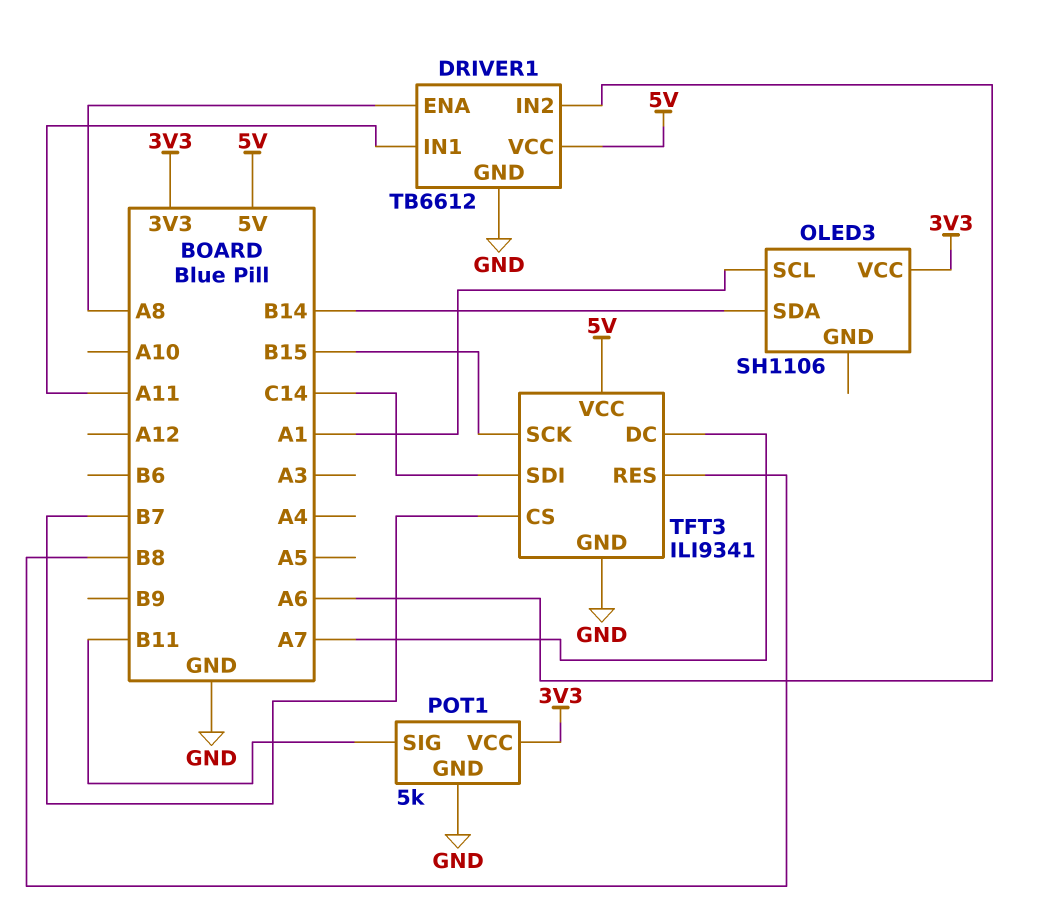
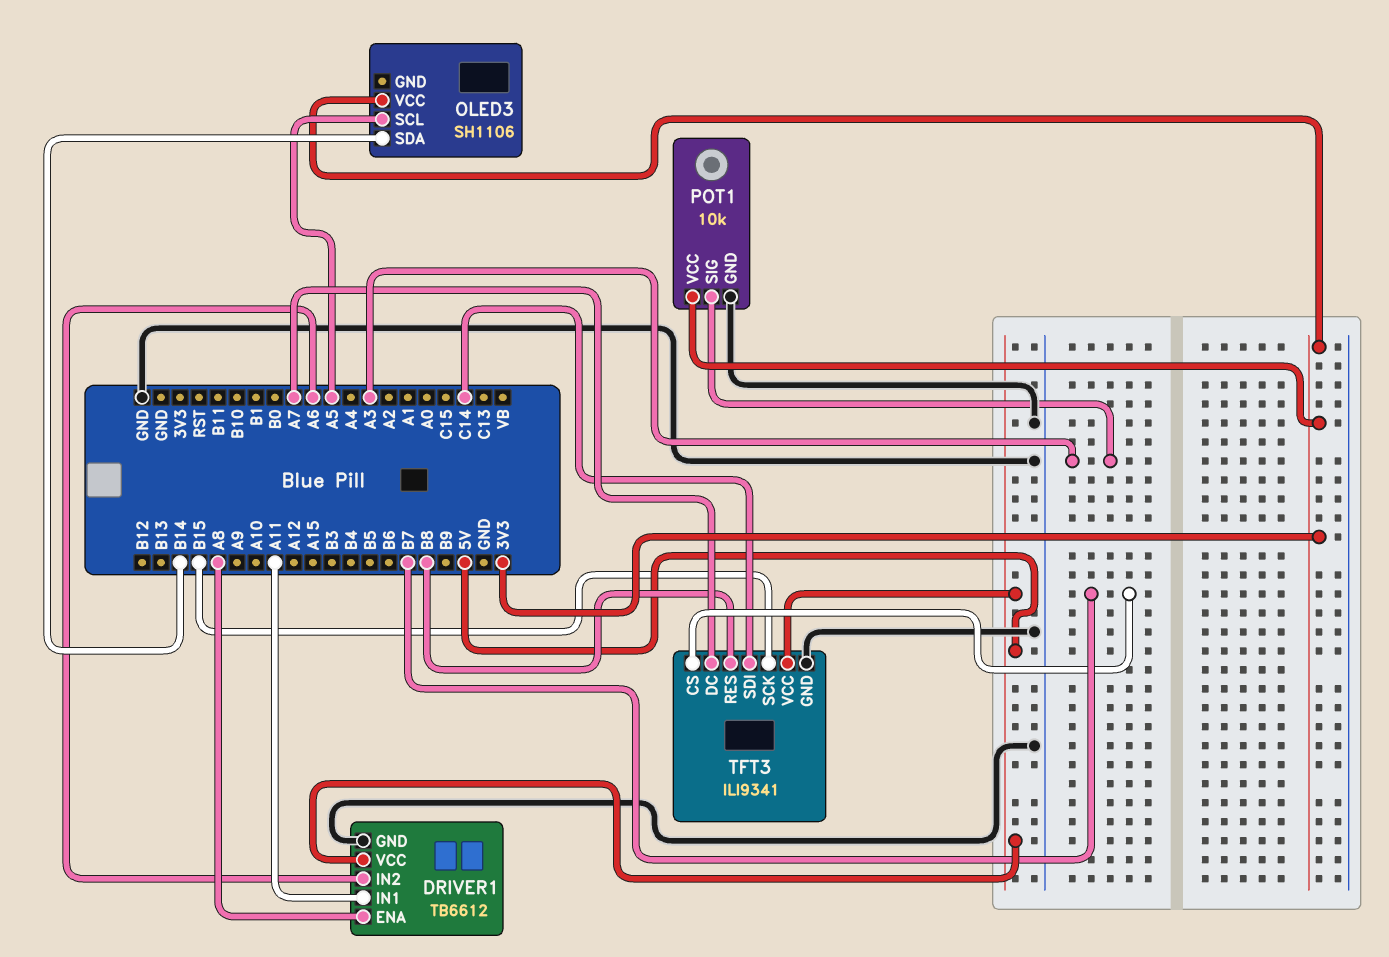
OLED3 pin SCL: A1 -> A5
POT1: 5k -> 10k
POT1 pin SIG: B11 -> A3

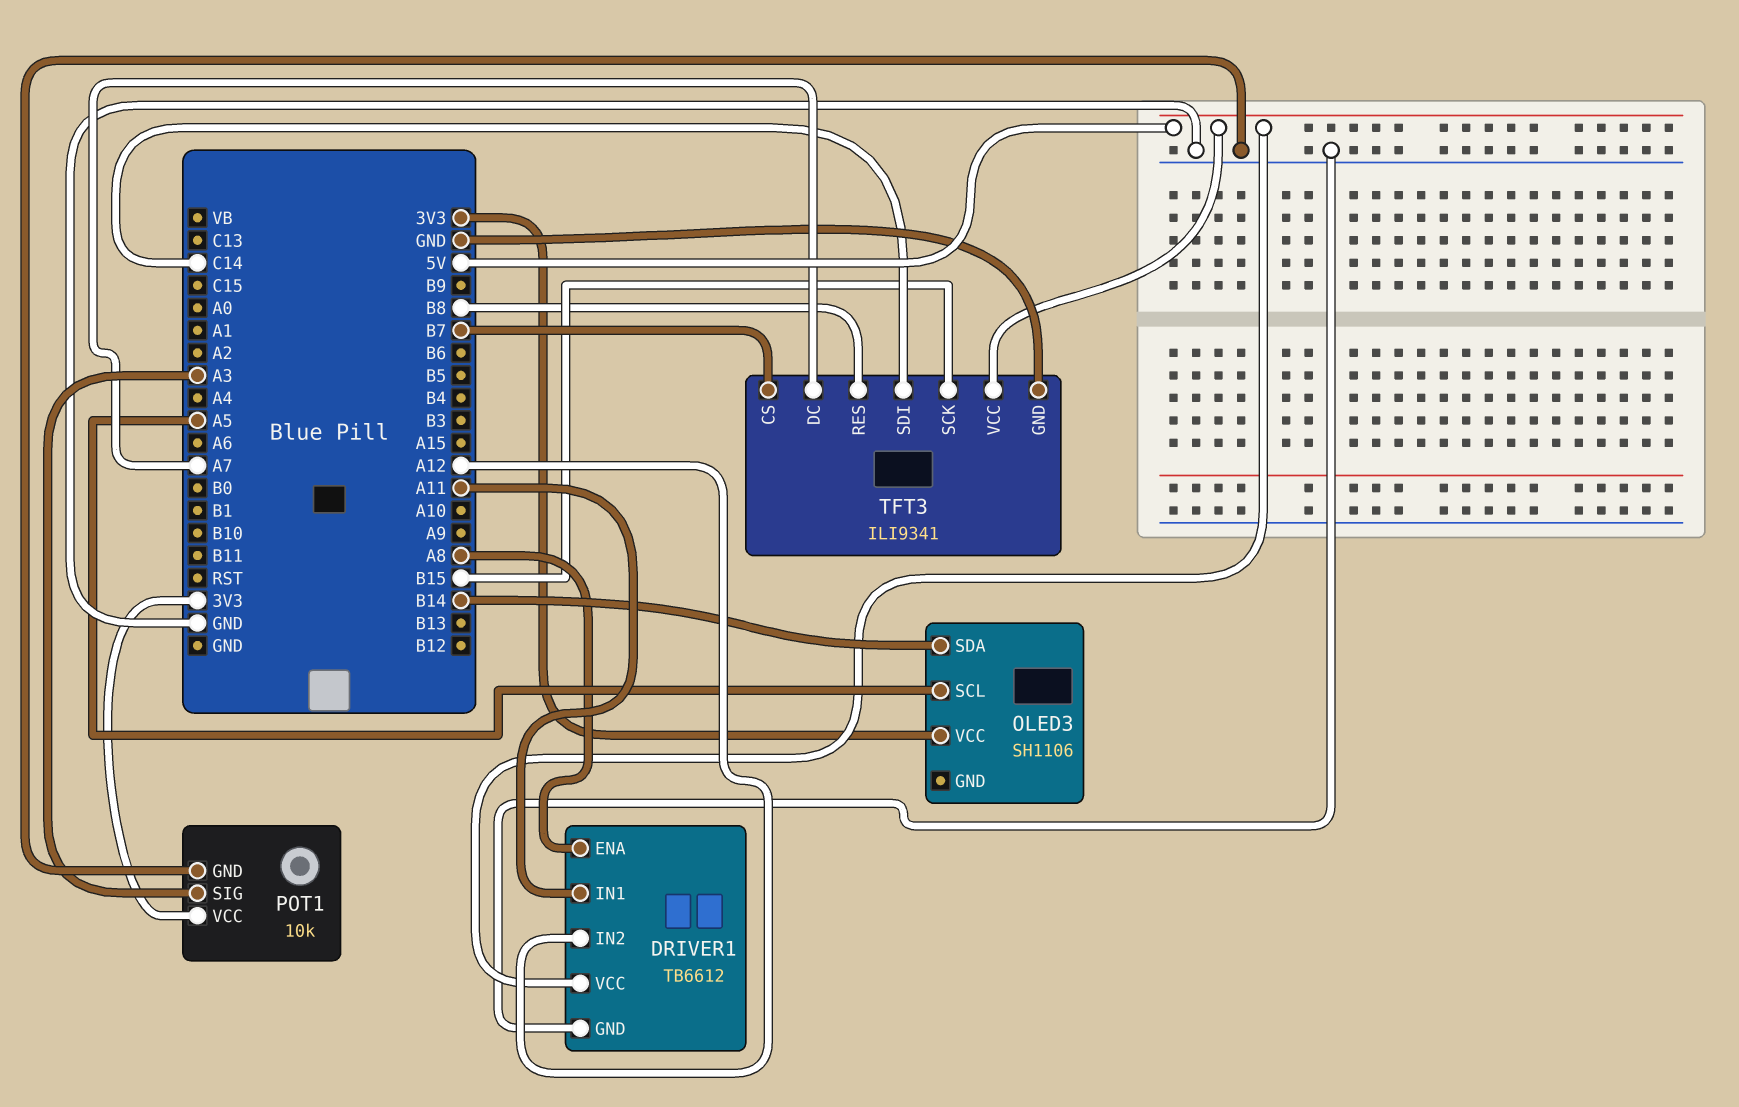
DRIVER1 pin IN2: A6 -> A12

